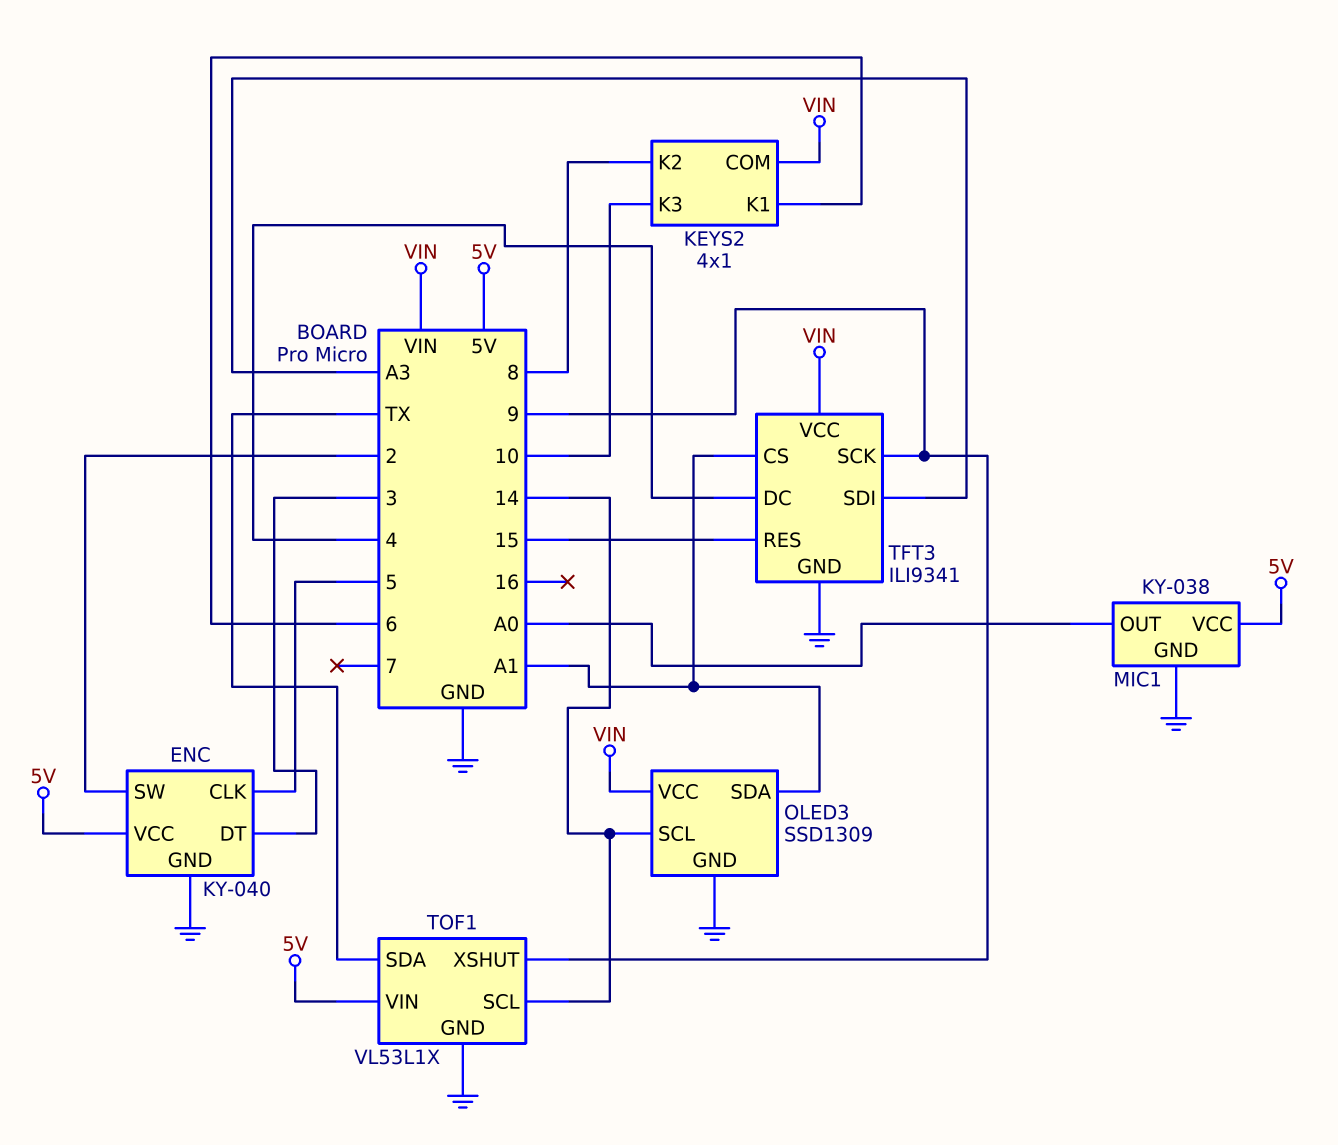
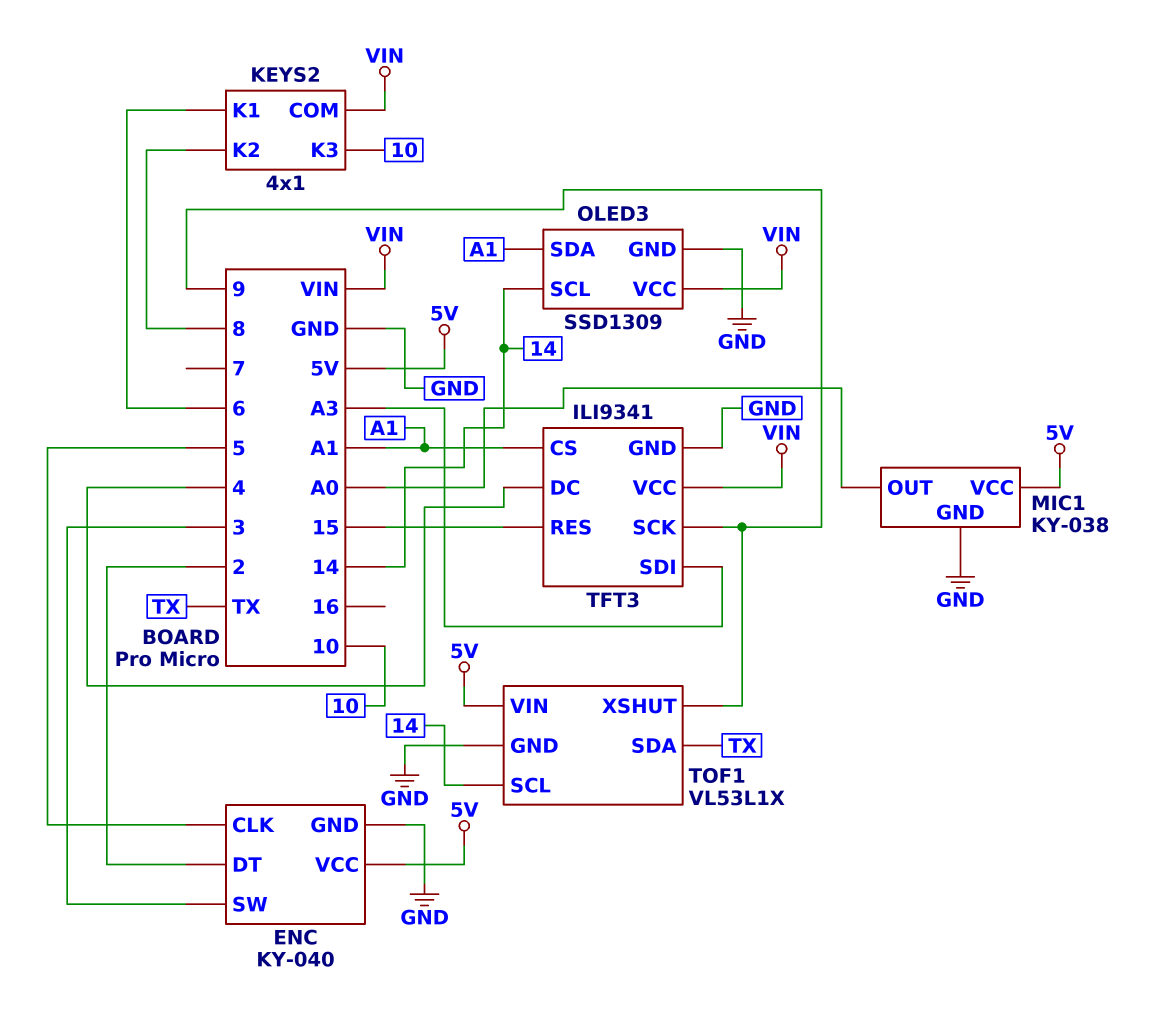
ENC pin DT: 3 -> 2
ENC pin SW: 2 -> 3

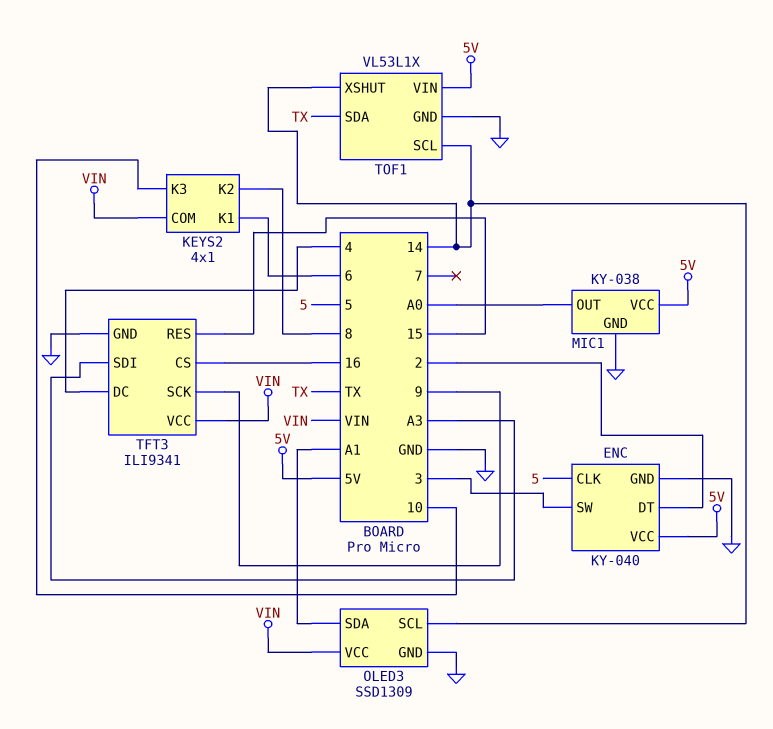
TFT3 pin CS: A1 -> 16
TOF1 pin XSHUT: 9 -> 14

